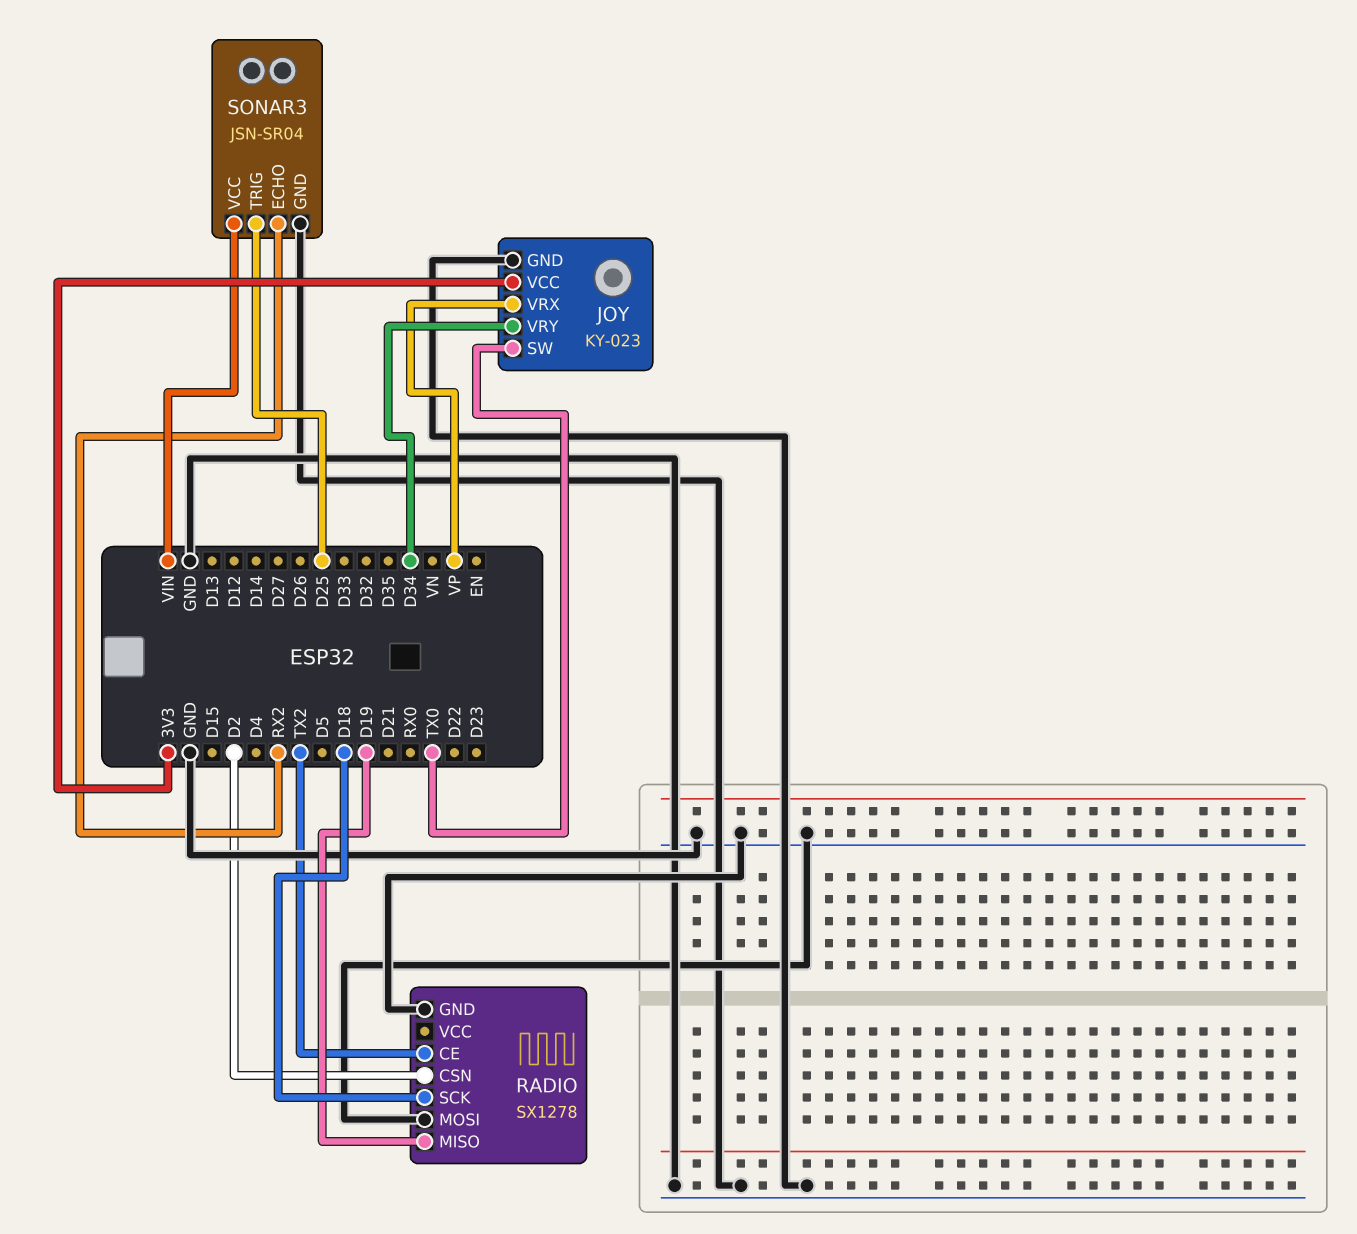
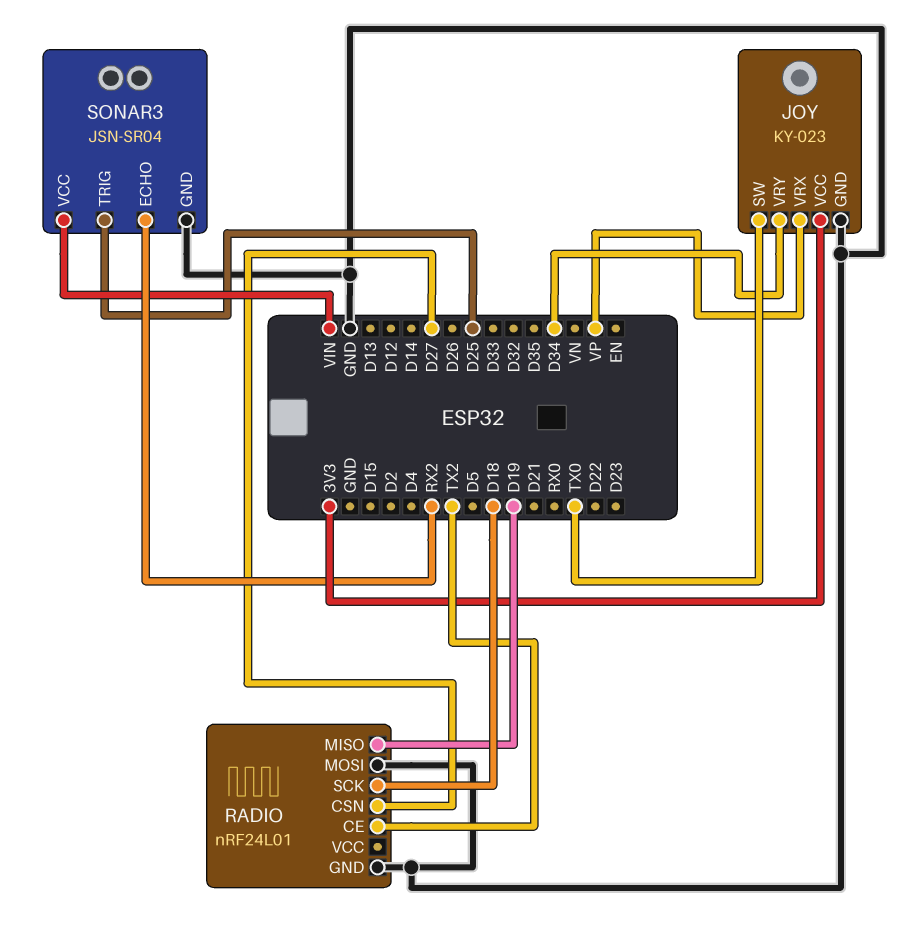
RADIO: SX1278 -> nRF24L01
RADIO pin CSN: D2 -> D27

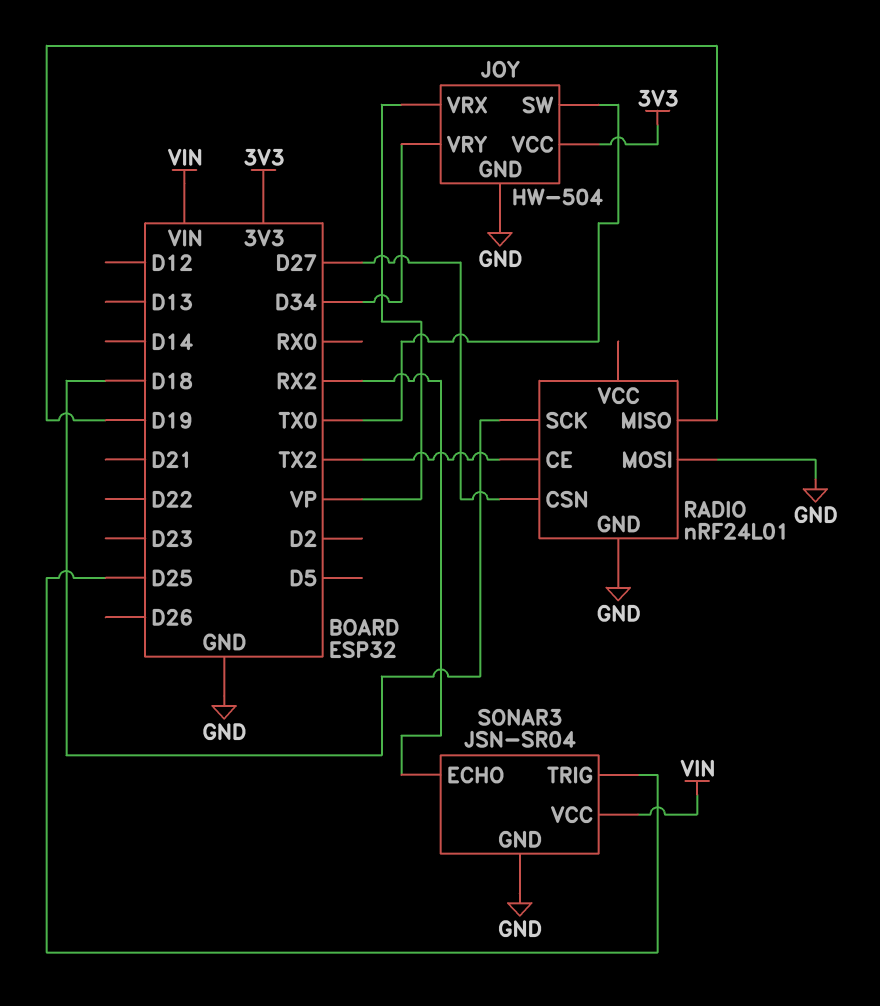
JOY: KY-023 -> HW-504

